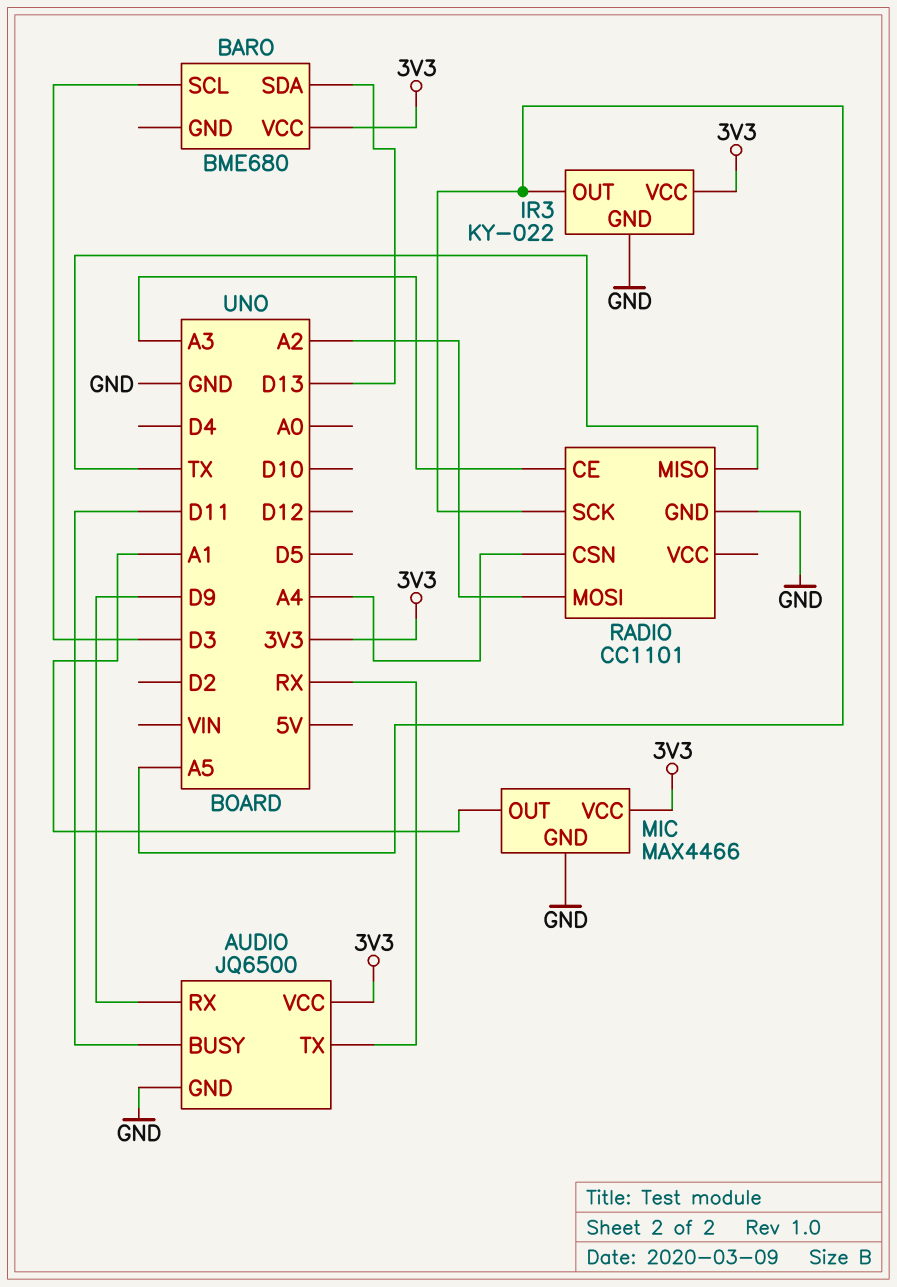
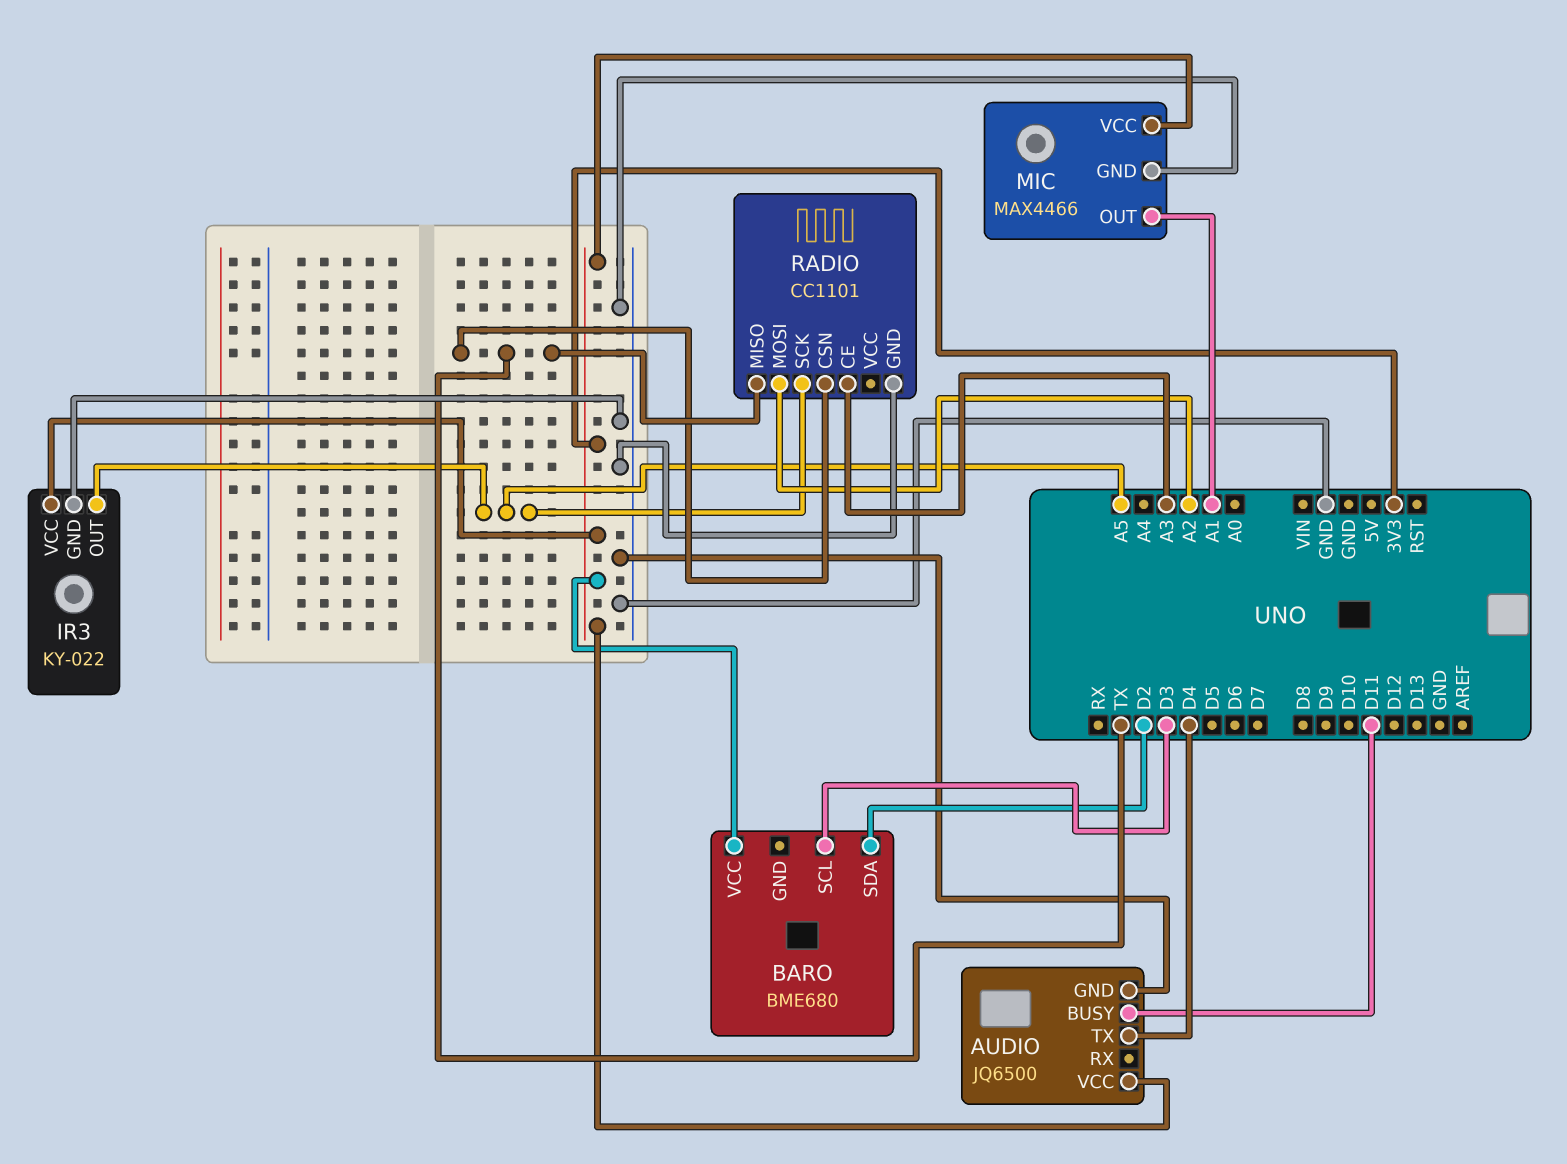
AUDIO pin RX: D9 -> none
AUDIO pin TX: RX -> D4
BARO pin SDA: D13 -> D2
RADIO pin CSN: A4 -> TX

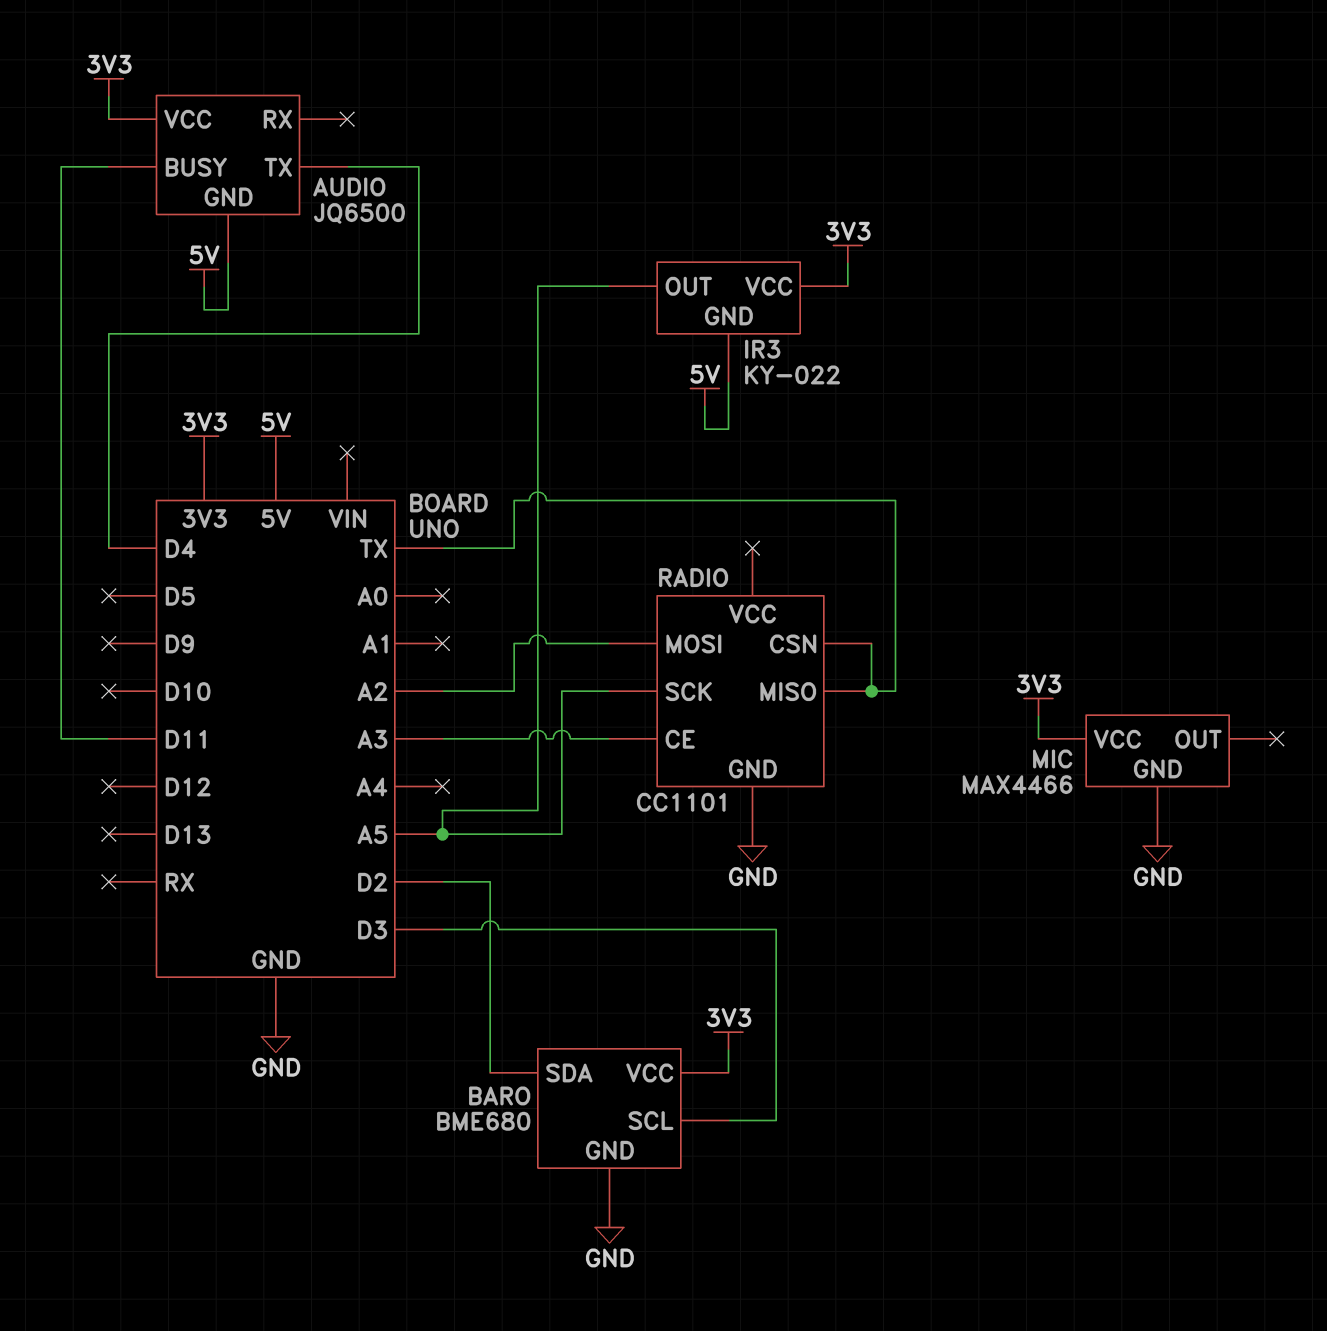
AUDIO pin GND: GND -> 5V
BARO pin GND: none -> GND
IR3 pin GND: GND -> 5V
MIC pin OUT: A1 -> none

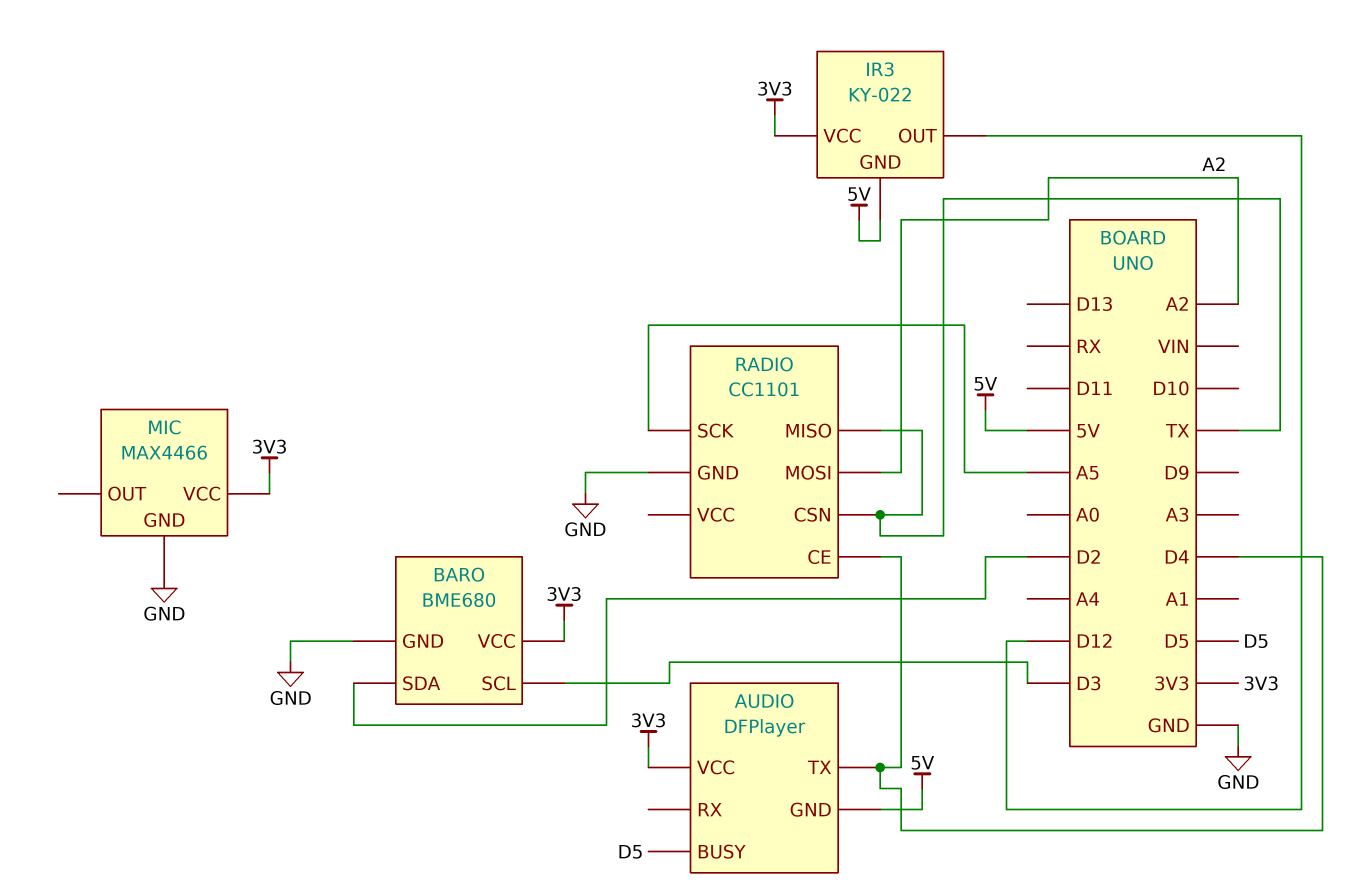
AUDIO: JQ6500 -> DFPlayer
AUDIO pin BUSY: D11 -> D5
IR3 pin OUT: A5 -> D12
RADIO pin CE: A3 -> D4

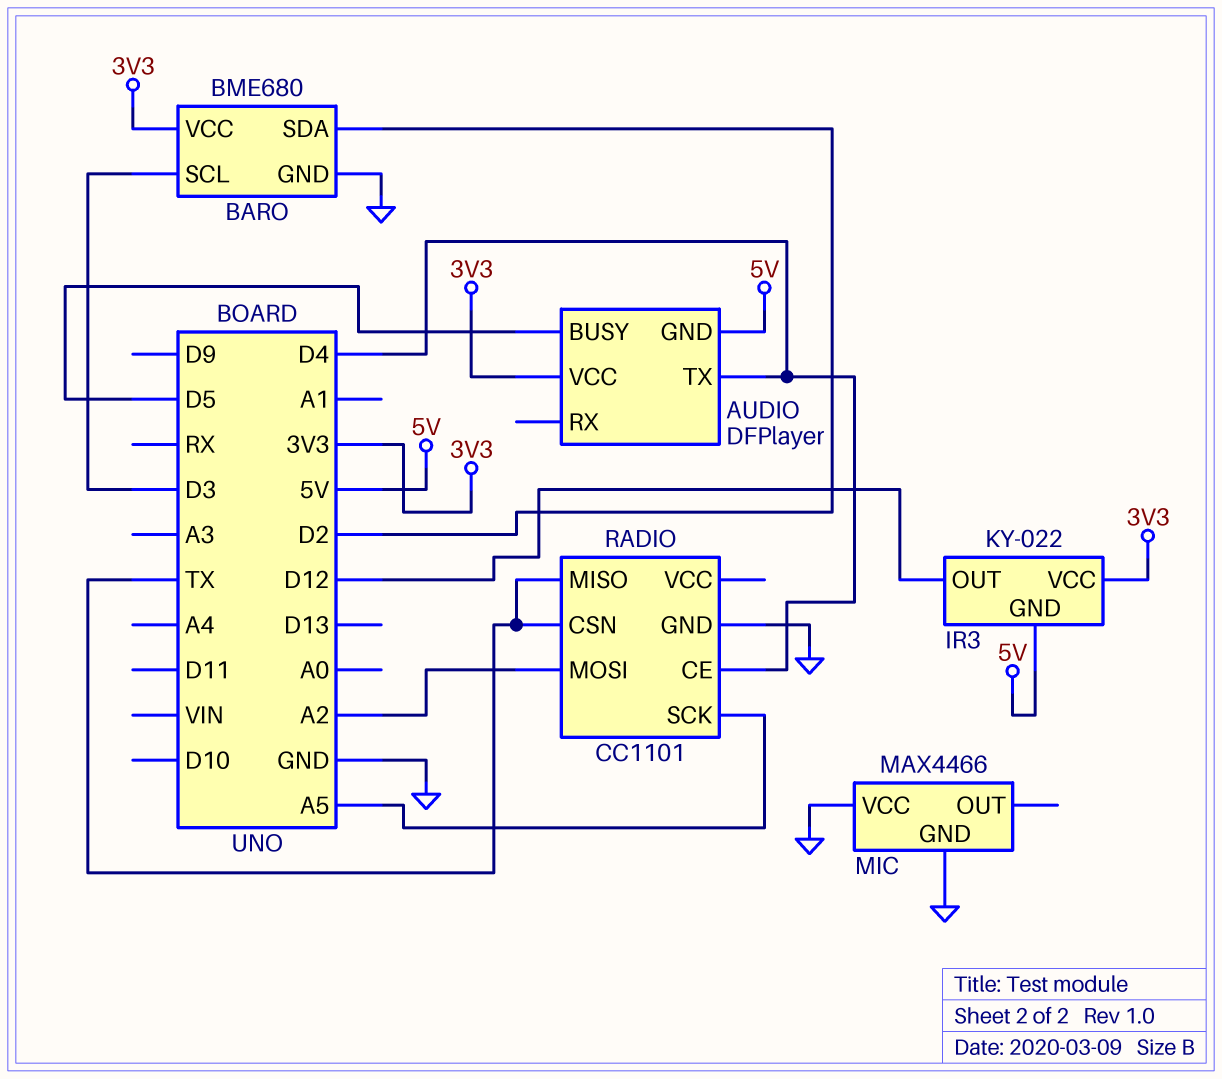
MIC pin VCC: 3V3 -> GND

